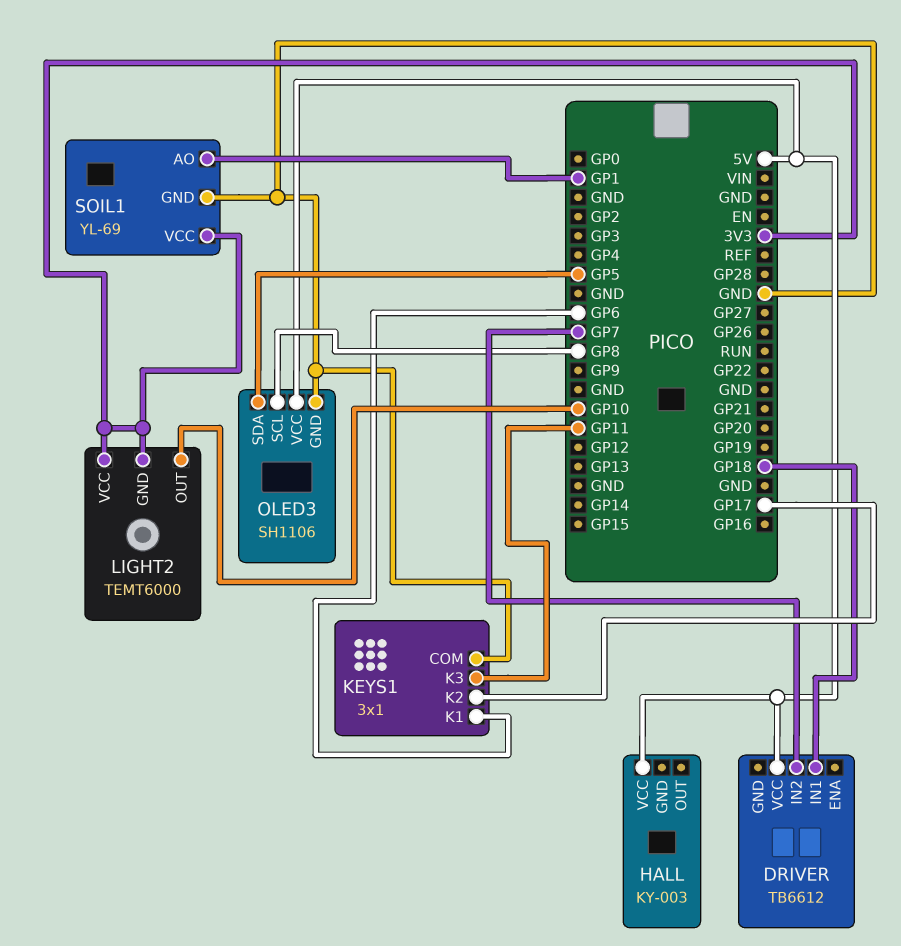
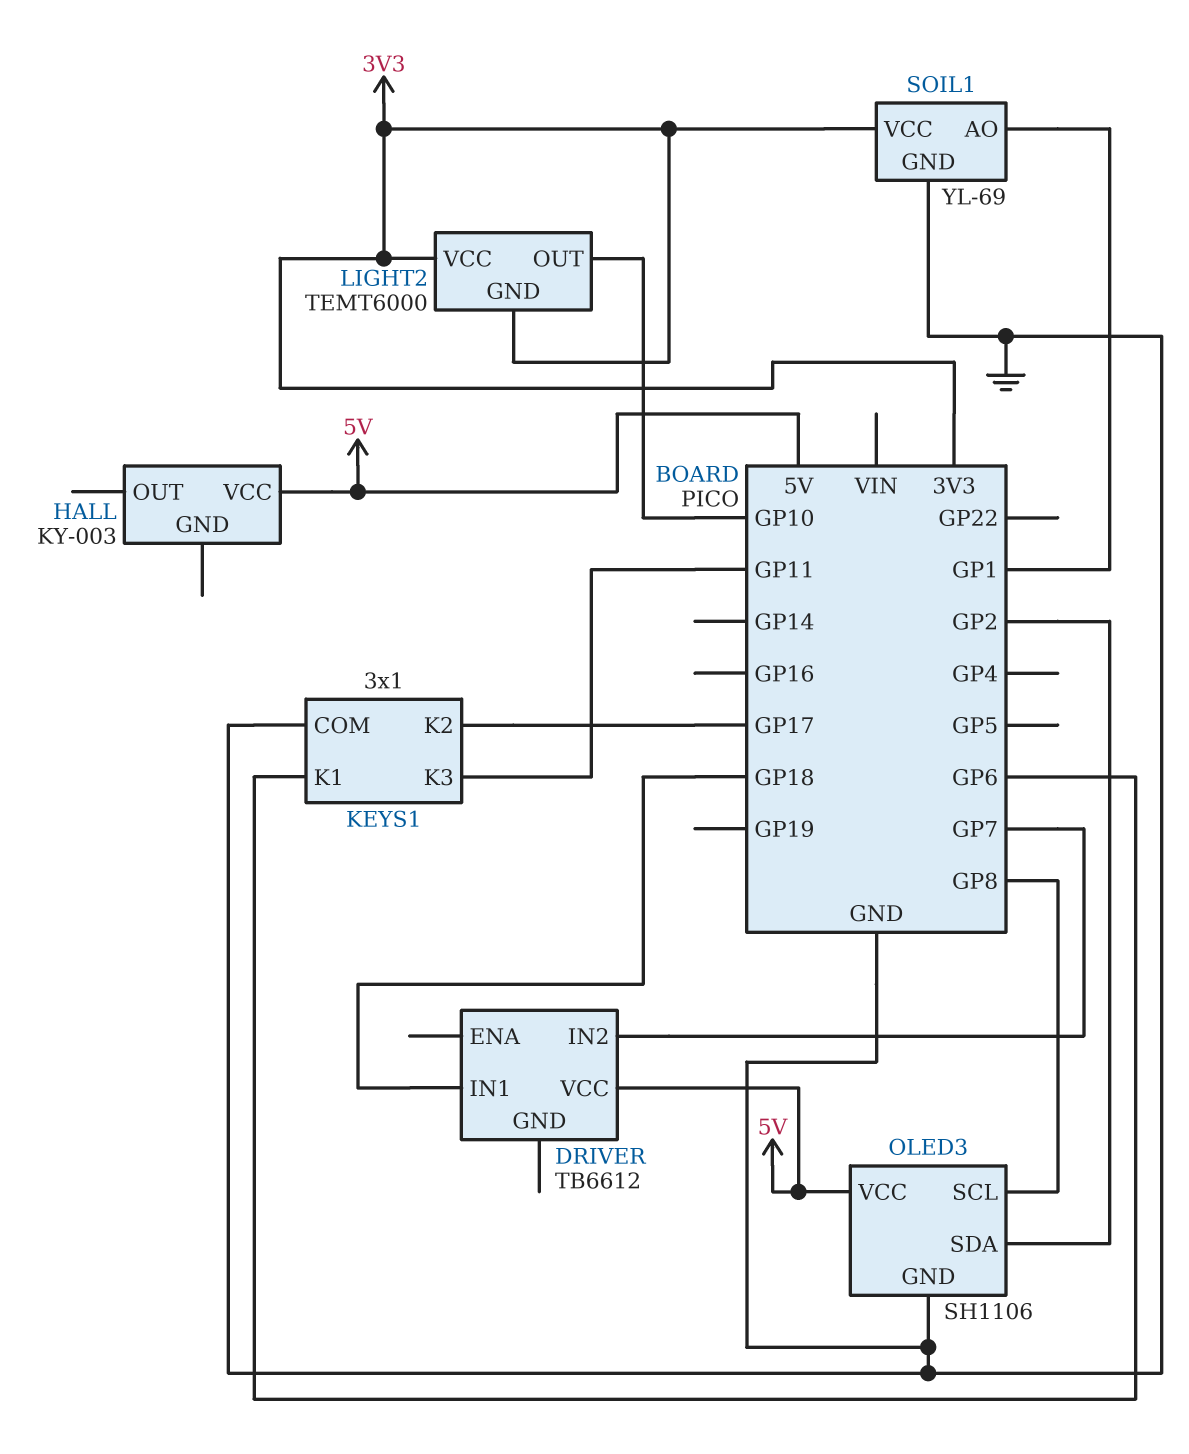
OLED3 pin SDA: GP5 -> GP2

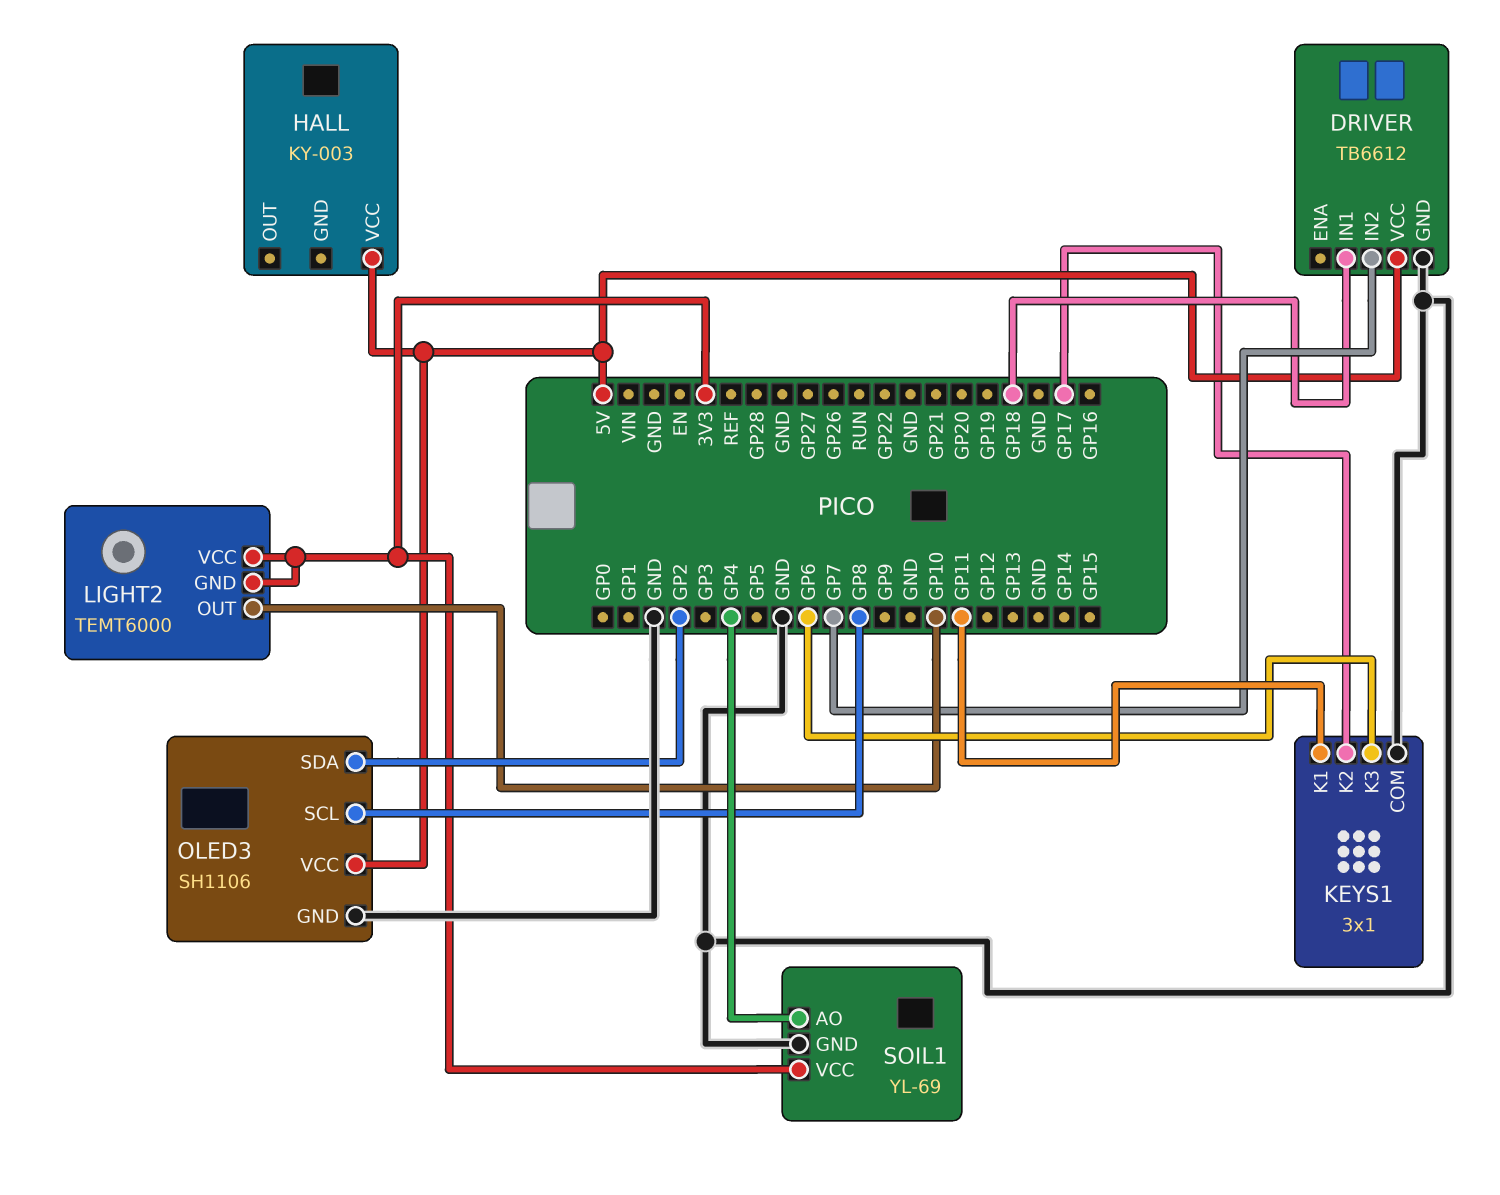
DRIVER pin GND: none -> GND
KEYS1 pin K1: GP6 -> GP11
KEYS1 pin K3: GP11 -> GP6
SOIL1 pin AO: GP1 -> GP4

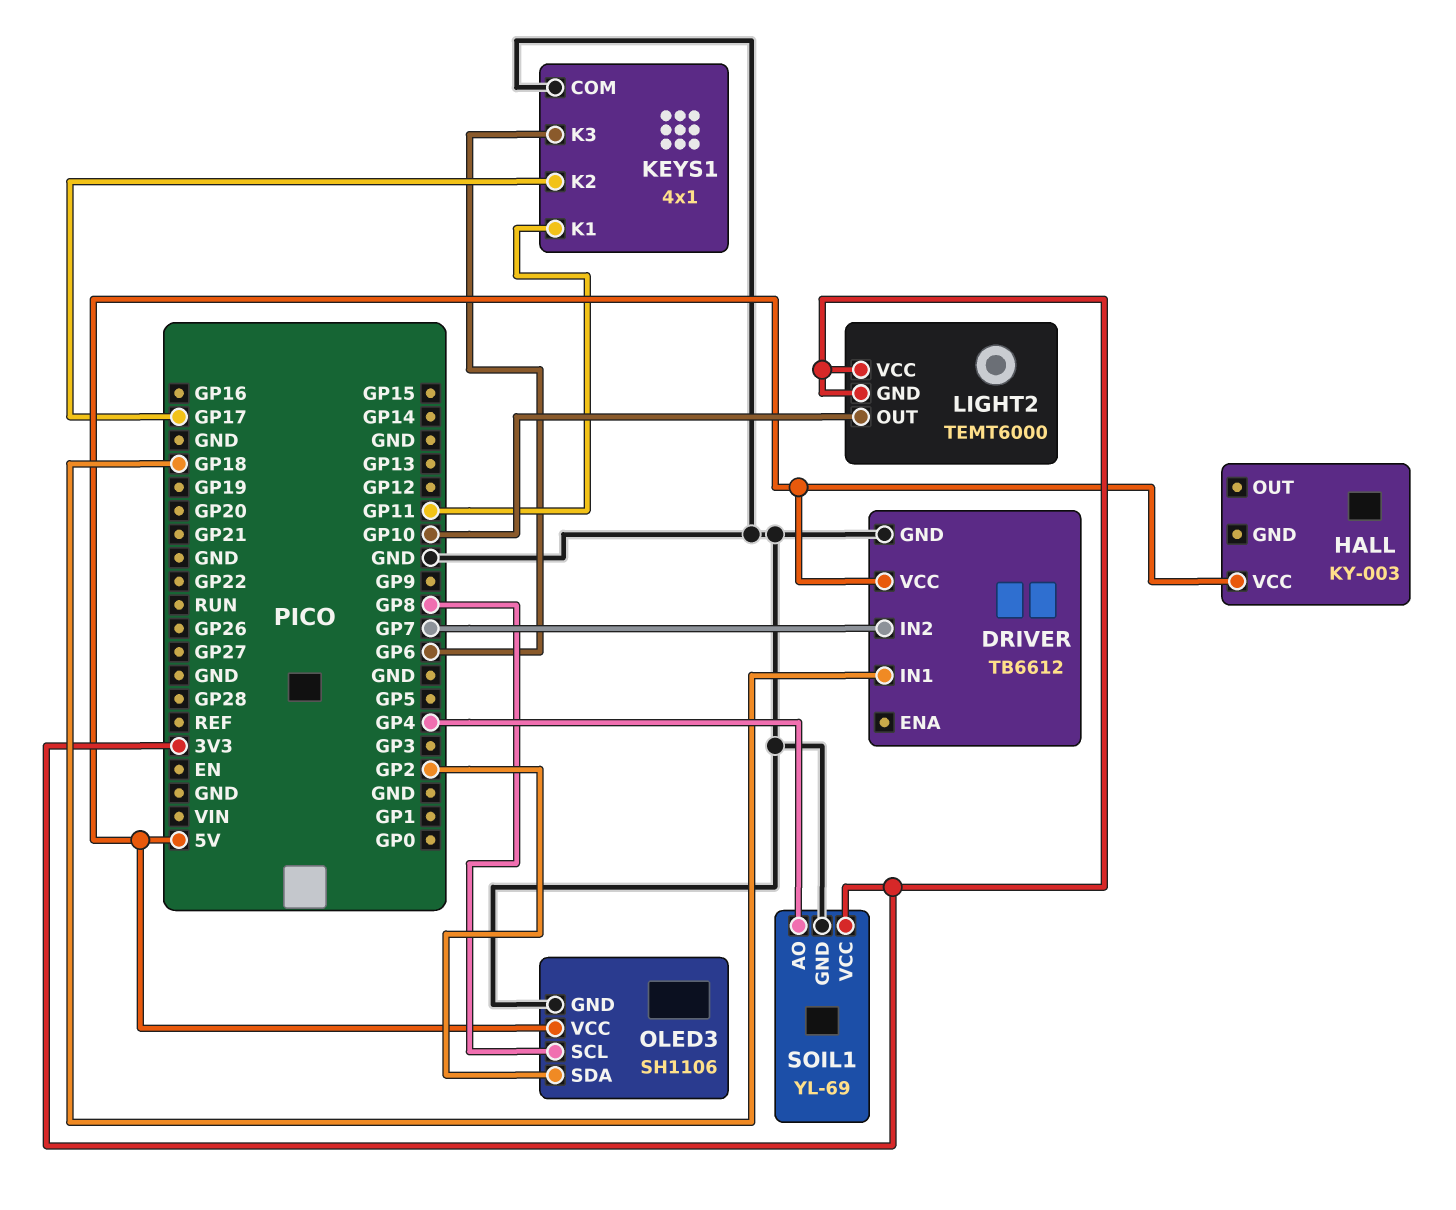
KEYS1: 3x1 -> 4x1

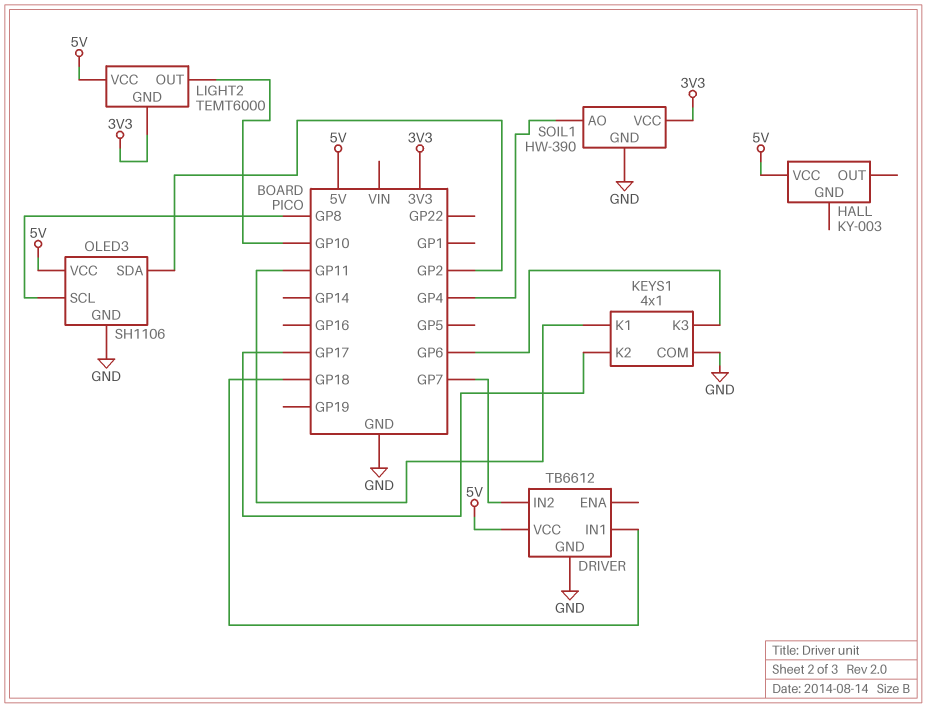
LIGHT2 pin VCC: 3V3 -> 5V
SOIL1: YL-69 -> HW-390

